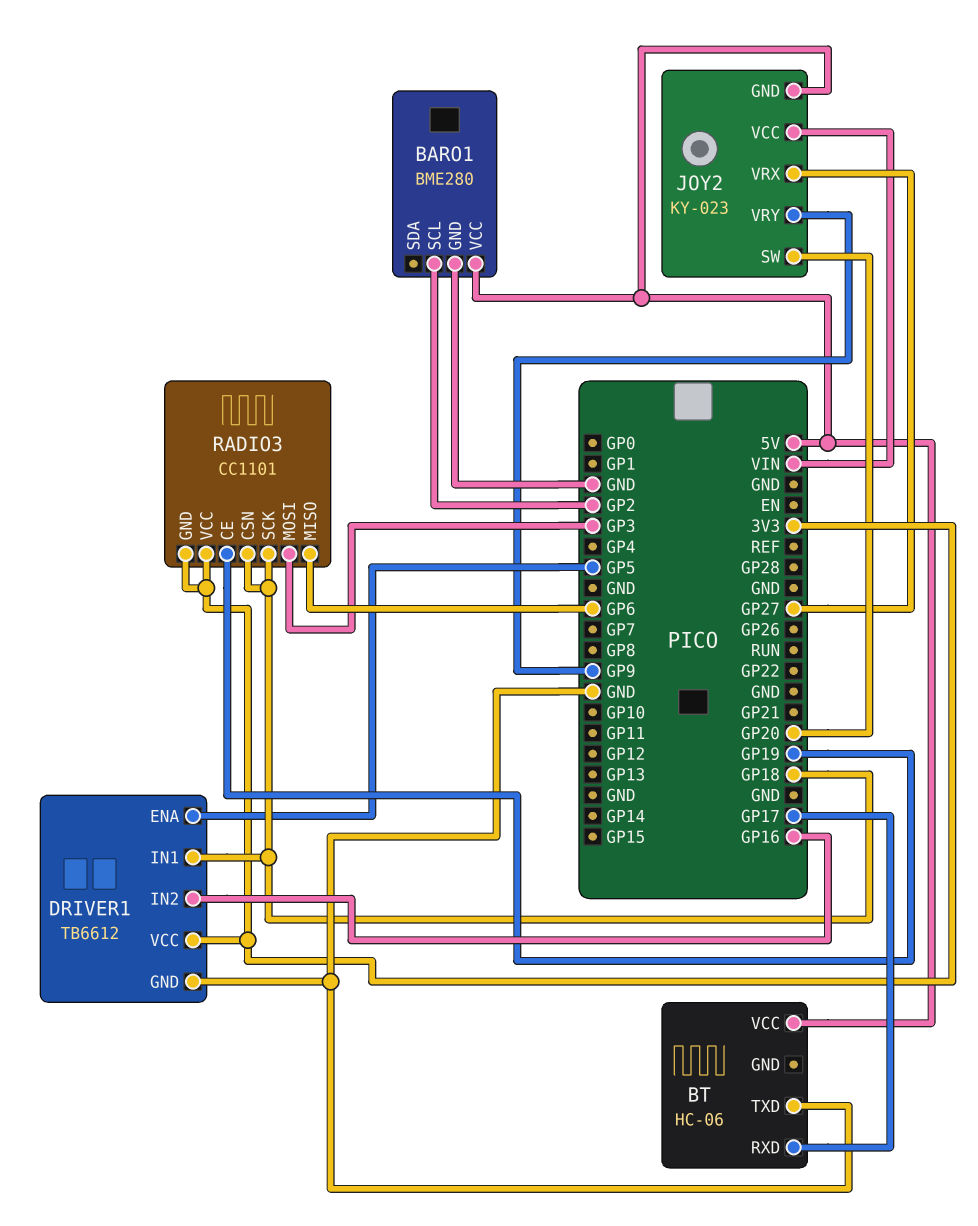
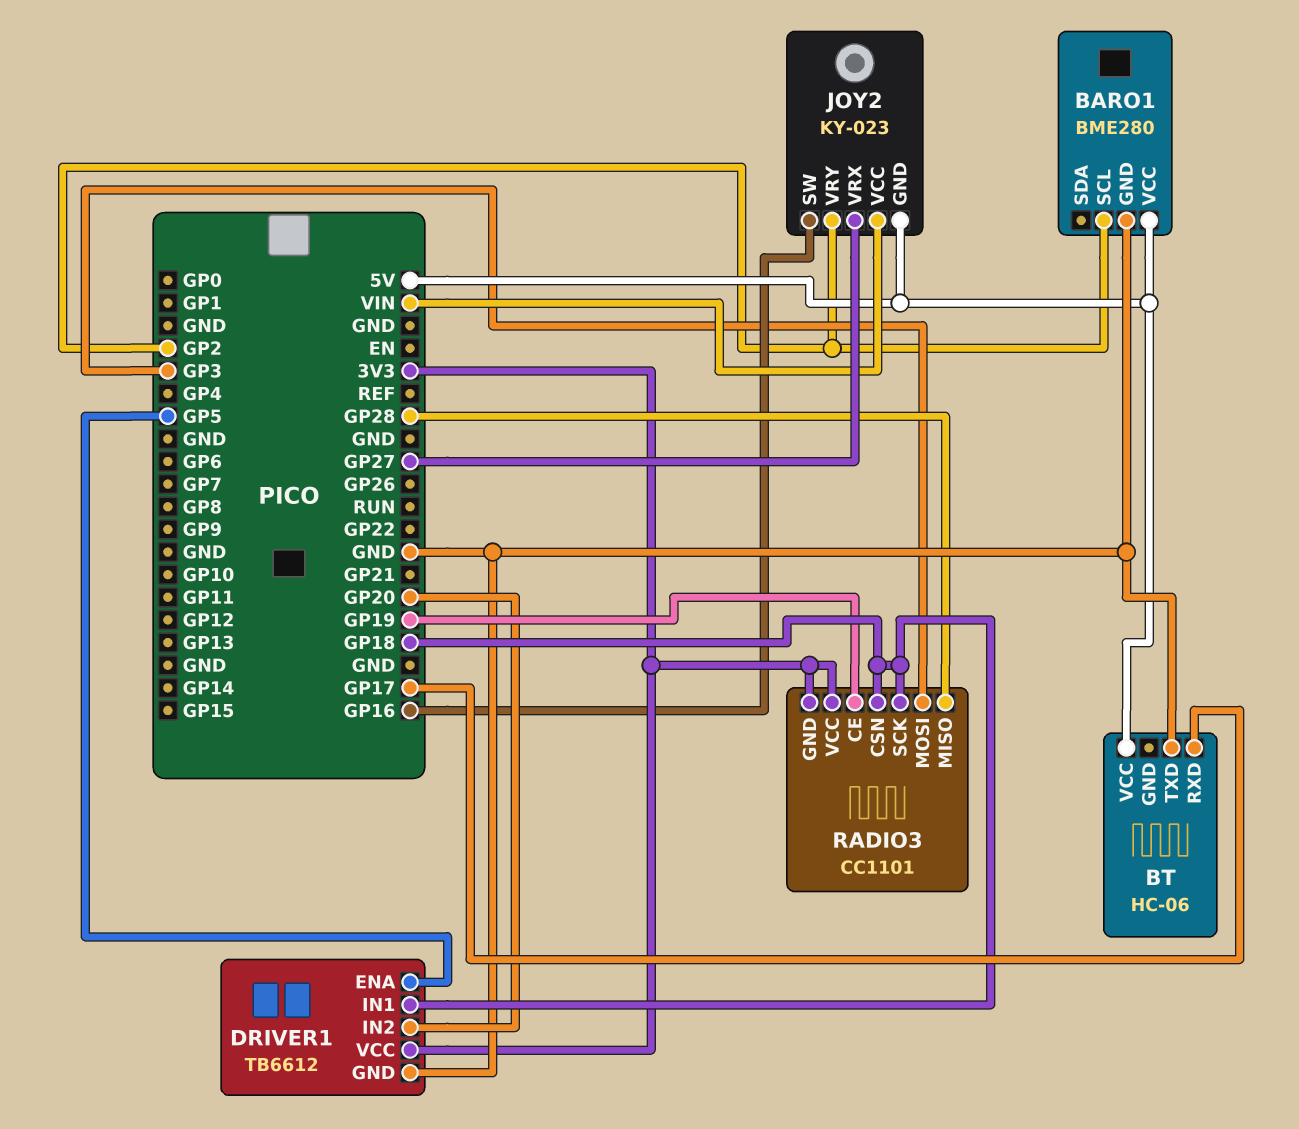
DRIVER1 pin IN2: GP16 -> GP20
JOY2 pin SW: GP20 -> GP16
JOY2 pin VRY: GP9 -> GP2
RADIO3 pin MISO: GP6 -> GP28

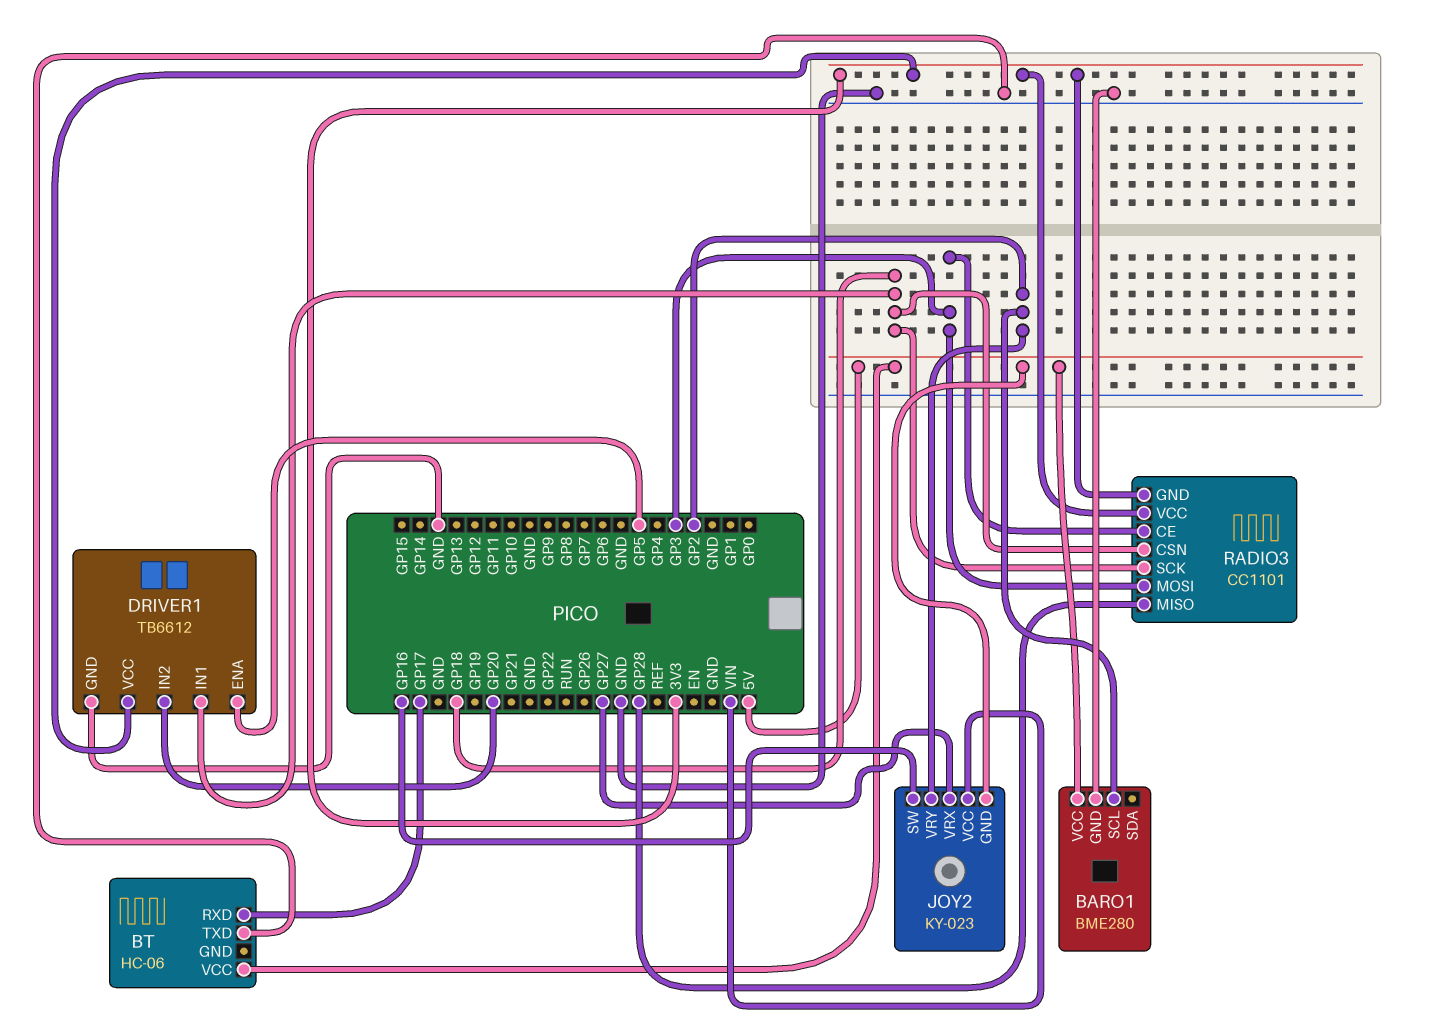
RADIO3 pin CE: GP19 -> GP3

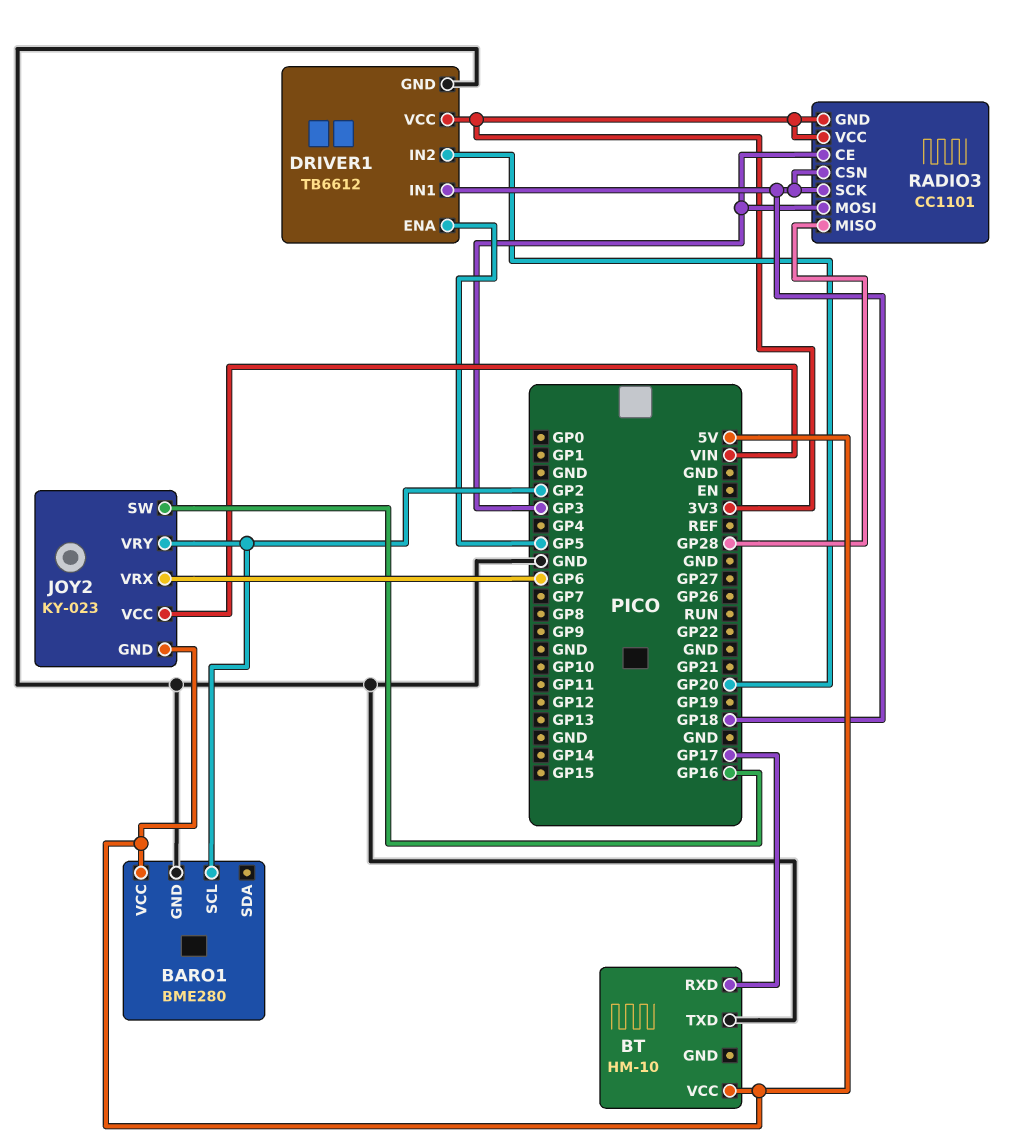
BT: HC-06 -> HM-10
JOY2 pin VRX: GP27 -> GP6

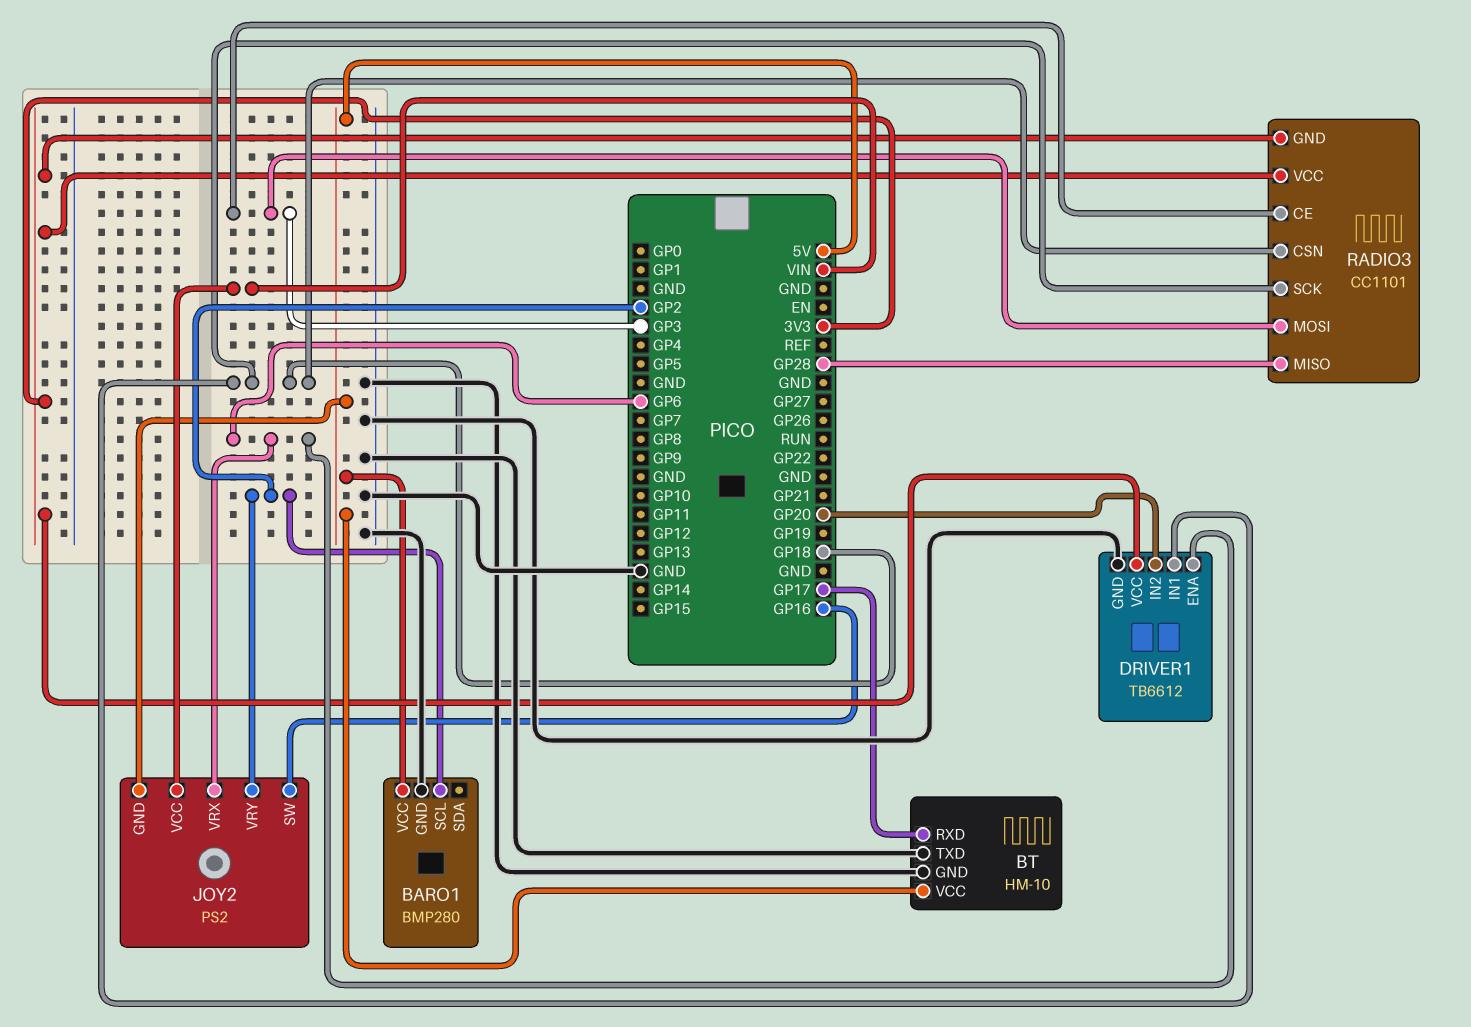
BARO1: BME280 -> BMP280
BT pin GND: none -> GND
DRIVER1 pin ENA: GP5 -> GP6
JOY2: KY-023 -> PS2

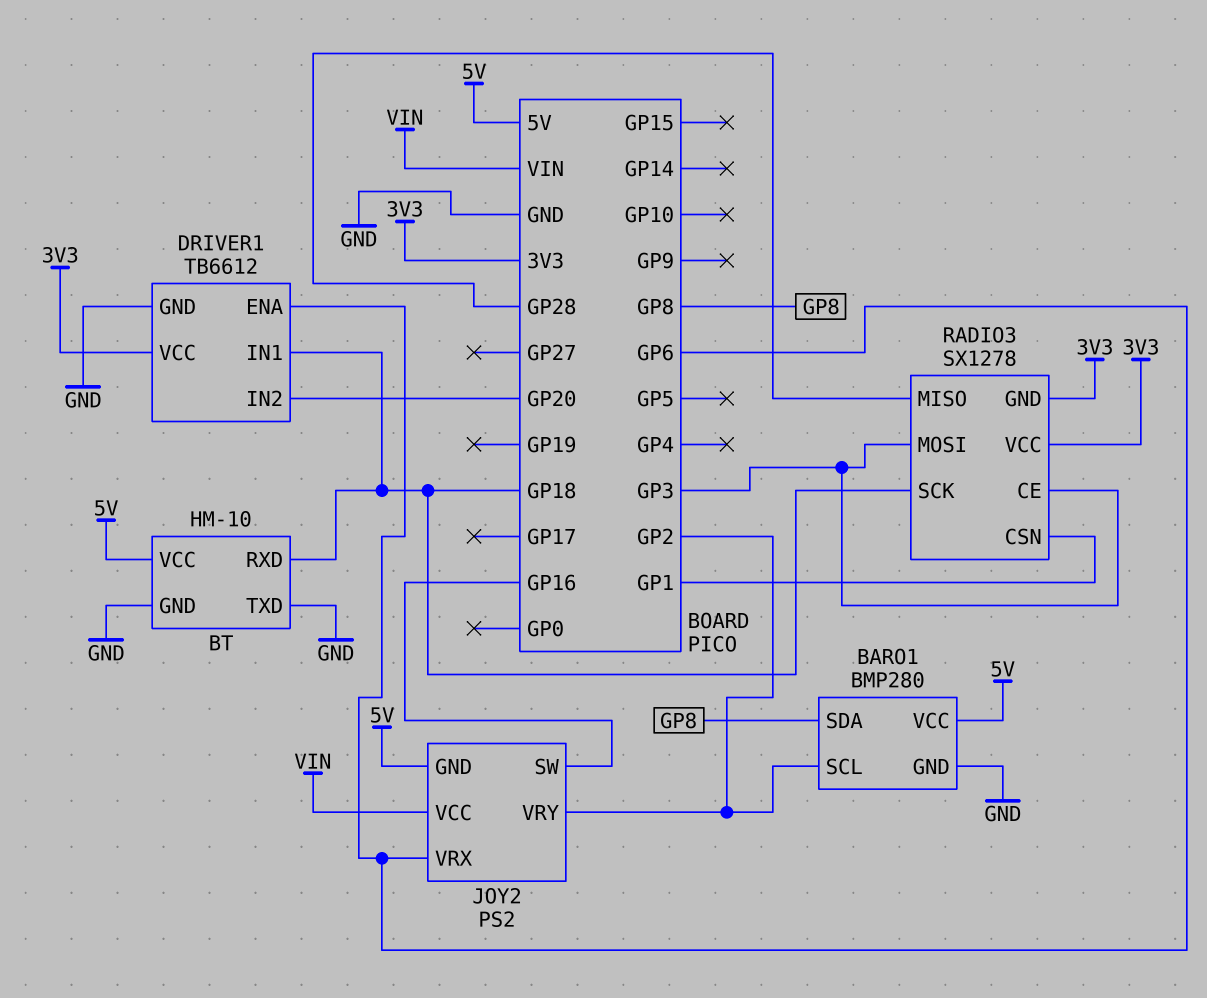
BARO1 pin SDA: none -> GP8
BT pin RXD: GP17 -> GP18
RADIO3: CC1101 -> SX1278
RADIO3 pin CSN: GP18 -> GP1

